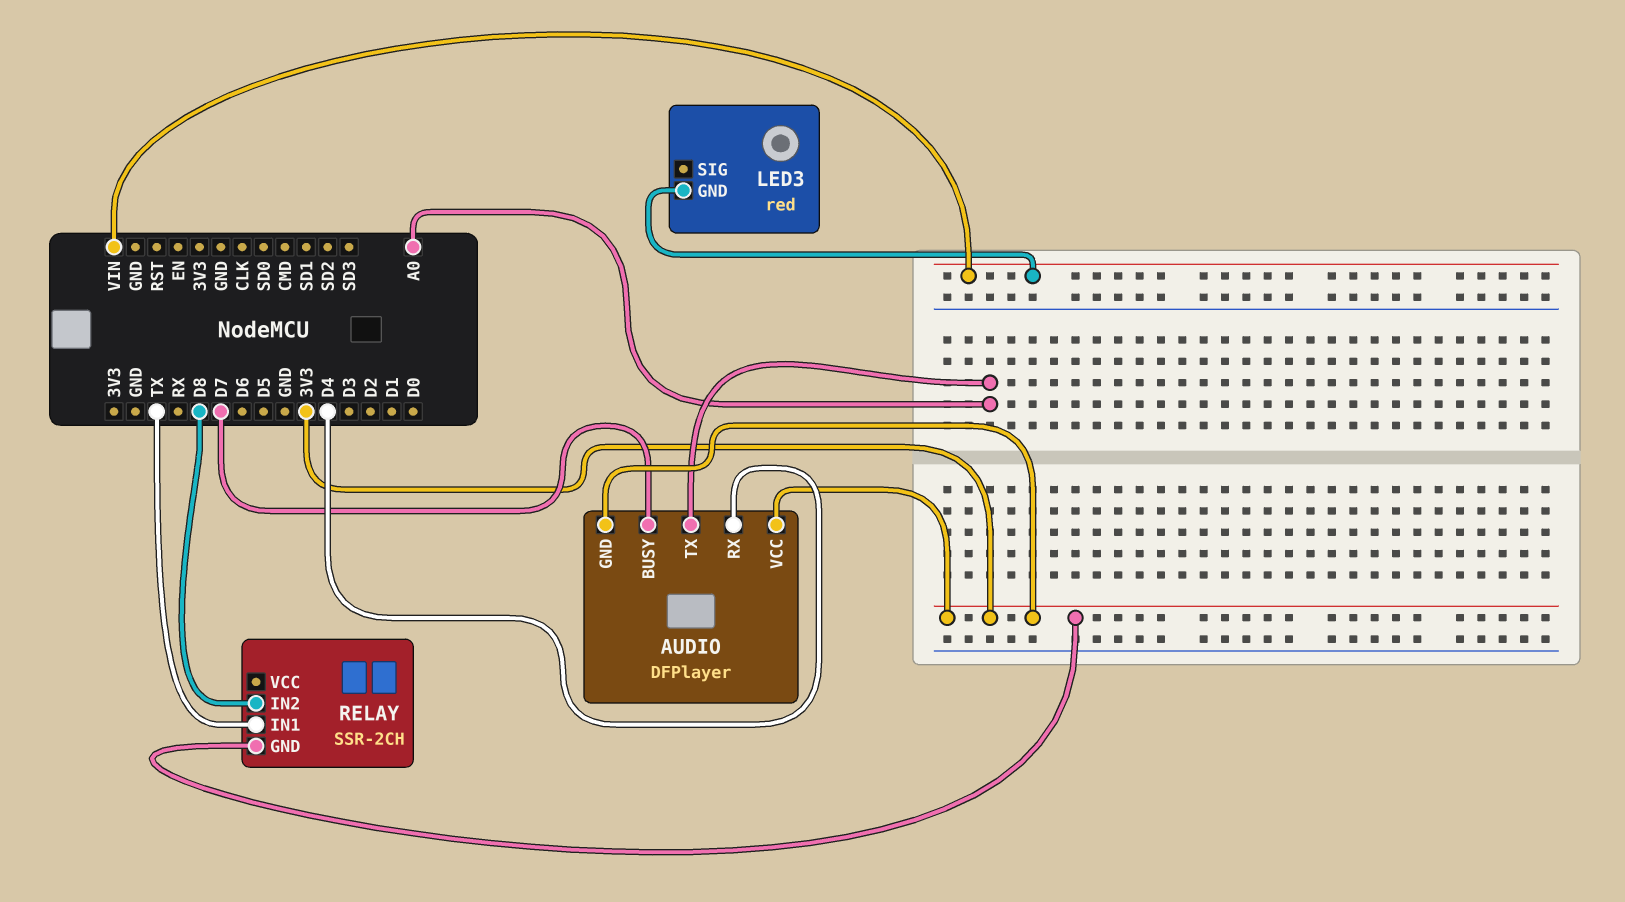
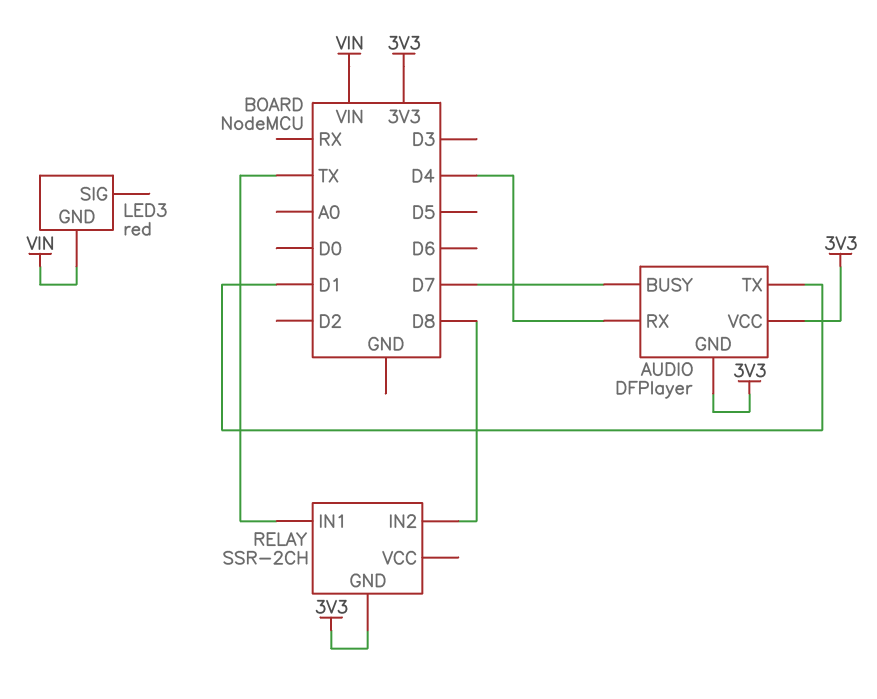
AUDIO pin TX: A0 -> D1

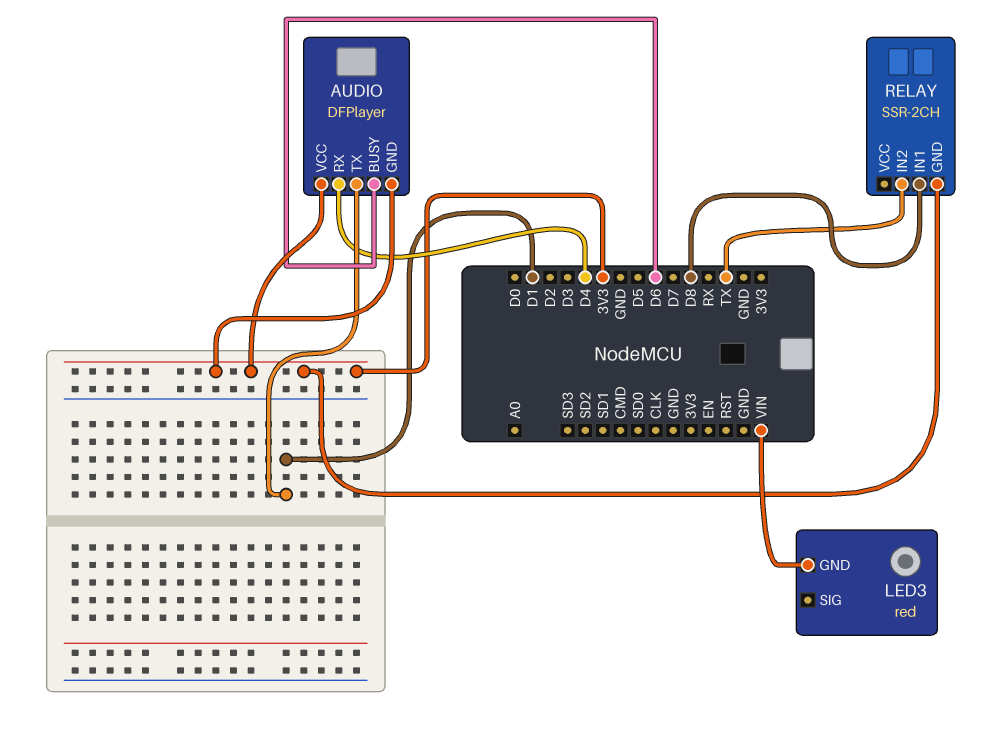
AUDIO pin BUSY: D7 -> D6
RELAY pin IN1: TX -> D8
RELAY pin IN2: D8 -> TX

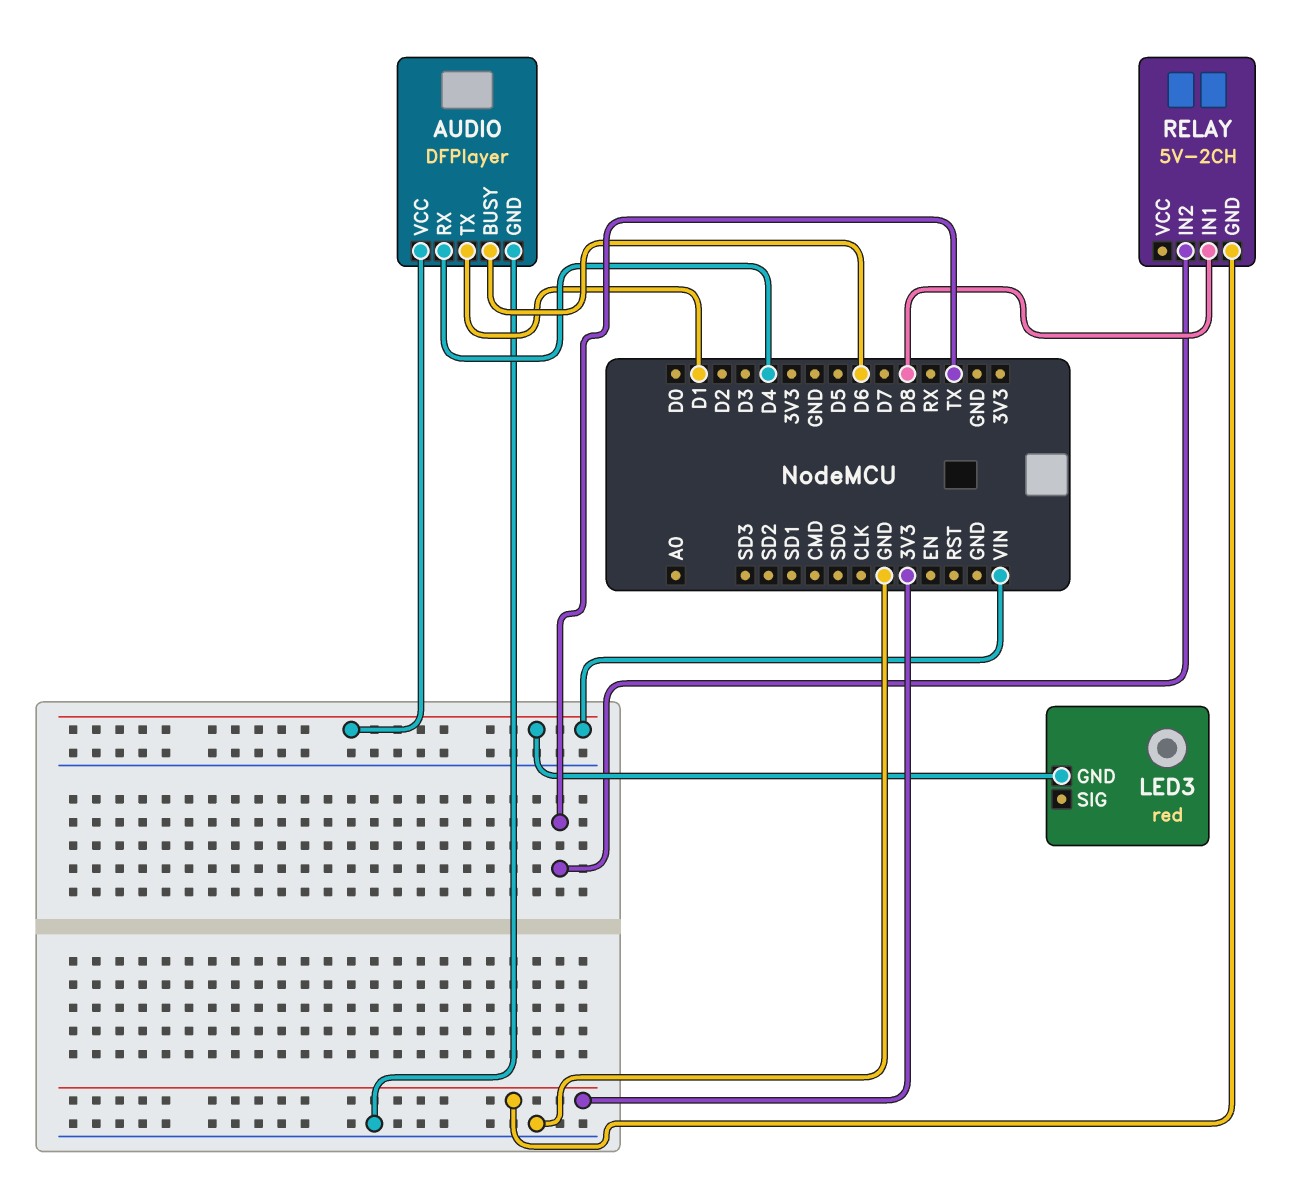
AUDIO pin GND: 3V3 -> GND
AUDIO pin VCC: 3V3 -> VIN
RELAY: SSR-2CH -> 5V-2CH

